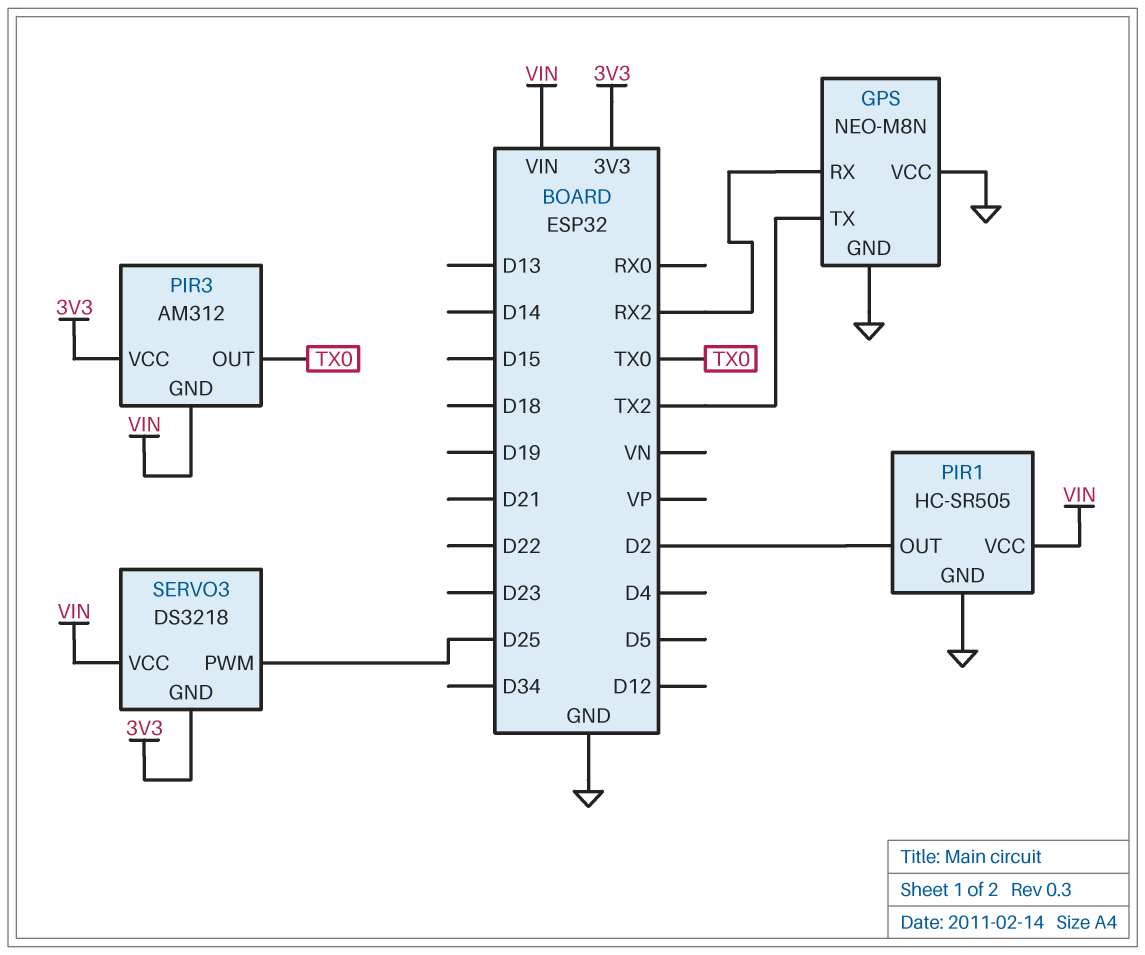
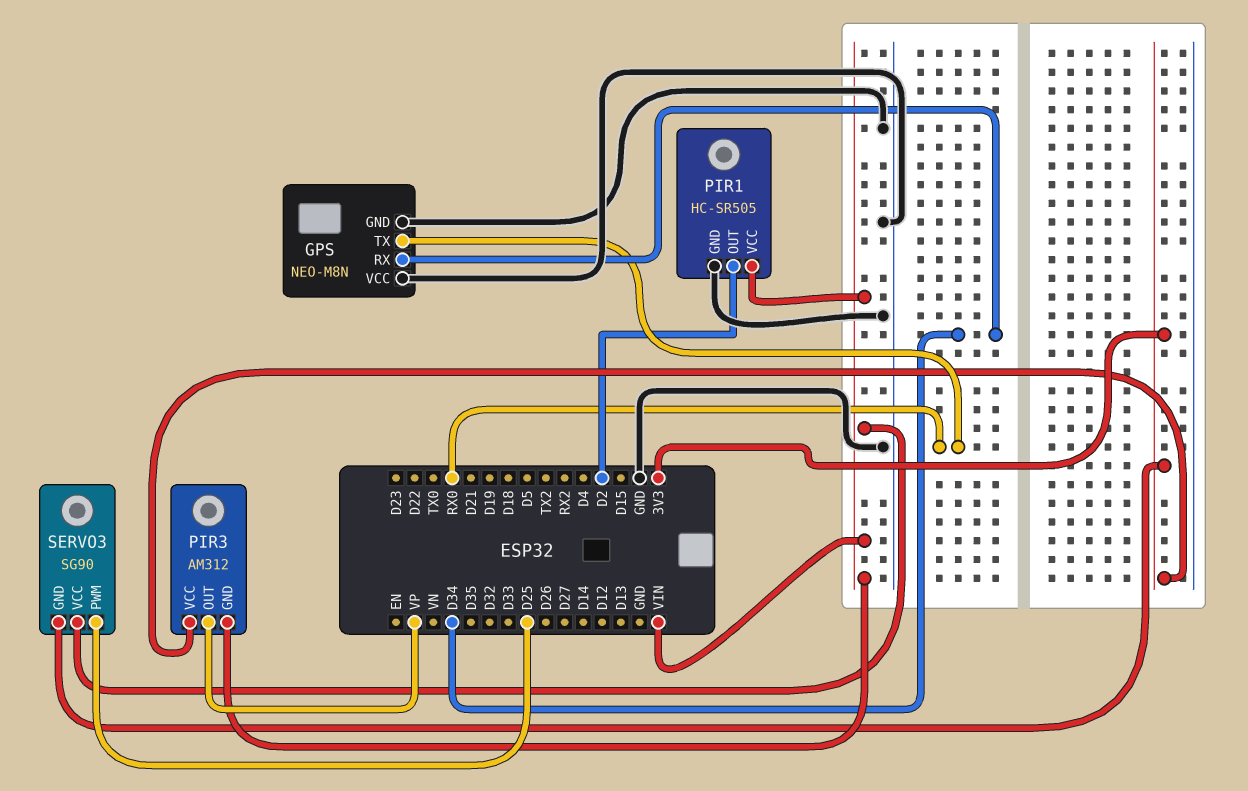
GPS pin RX: RX2 -> D34
GPS pin TX: TX2 -> RX0
PIR3 pin OUT: TX0 -> VP
SERVO3: DS3218 -> SG90

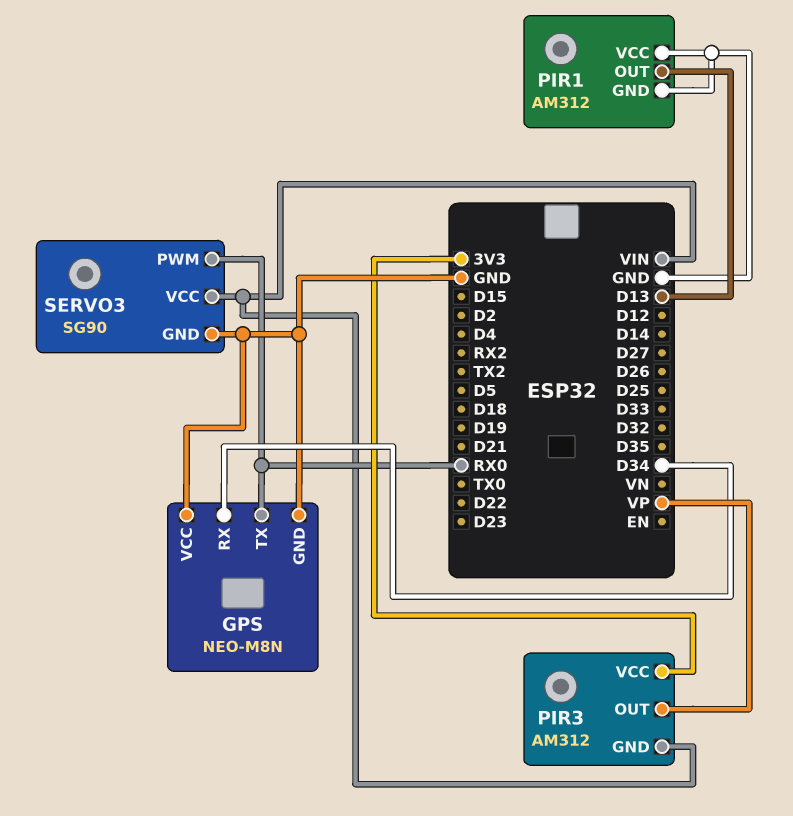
PIR1: HC-SR505 -> AM312
PIR1 pin OUT: D2 -> D13
PIR1 pin VCC: VIN -> GND
SERVO3 pin GND: 3V3 -> GND
SERVO3 pin PWM: D25 -> RX0

